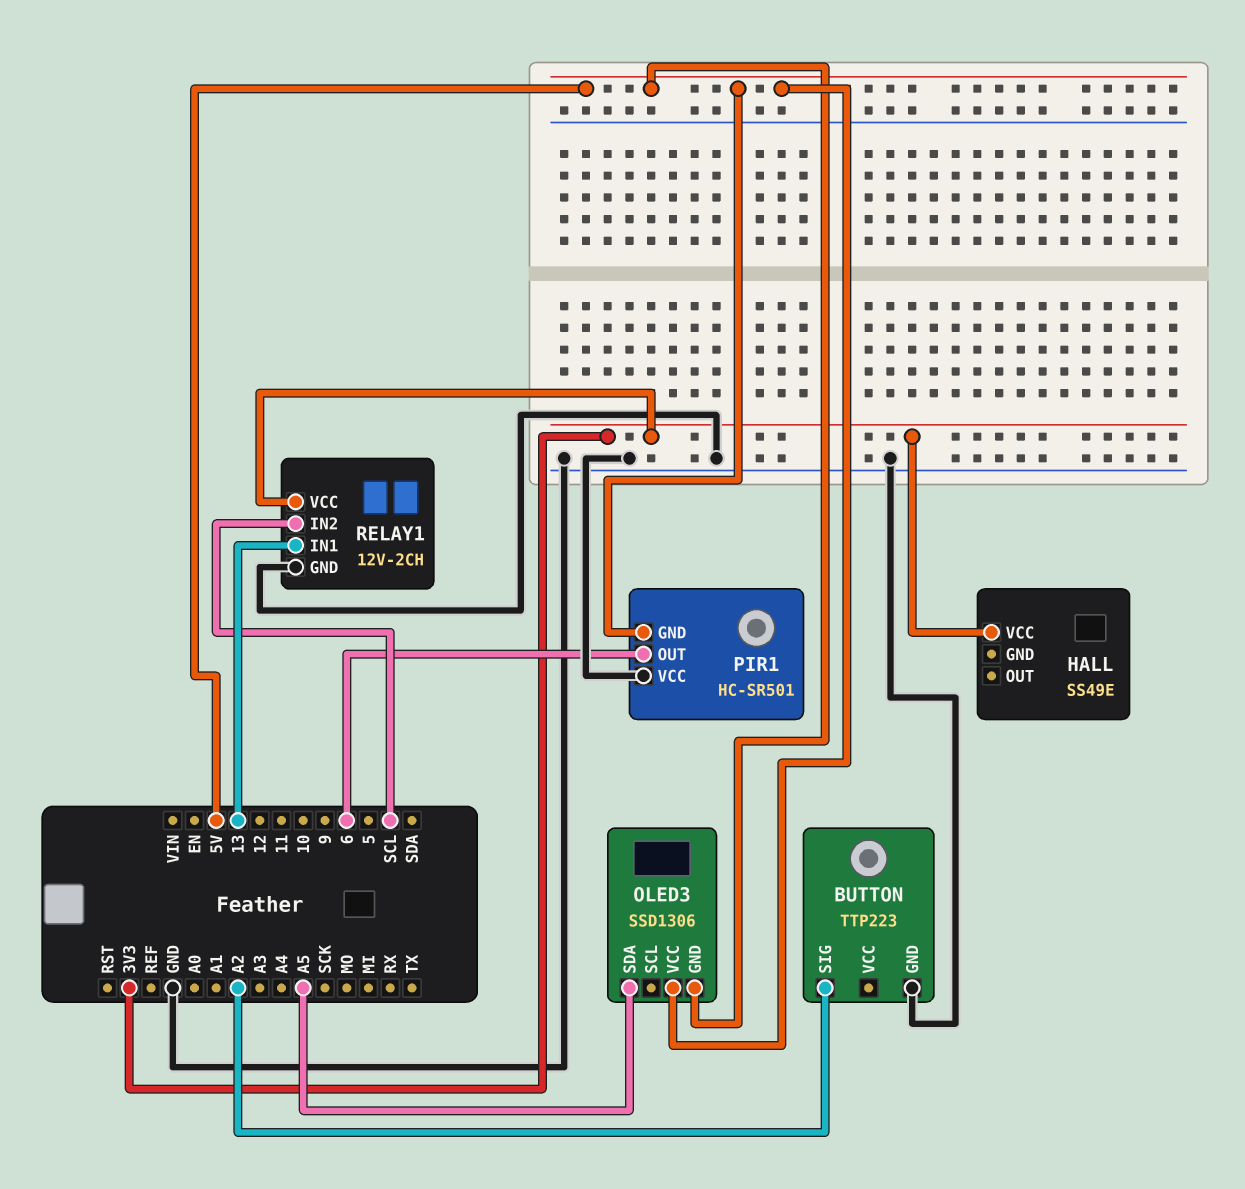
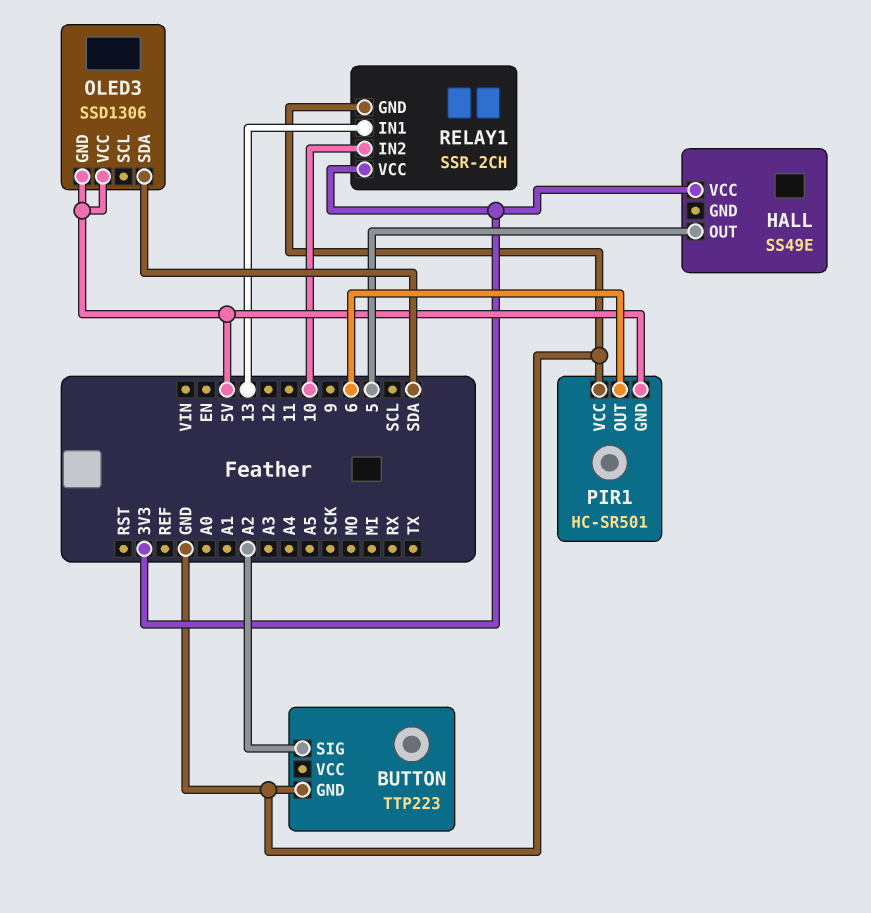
HALL pin OUT: none -> 5
OLED3 pin SDA: A5 -> SDA
RELAY1: 12V-2CH -> SSR-2CH
RELAY1 pin IN2: SCL -> 10

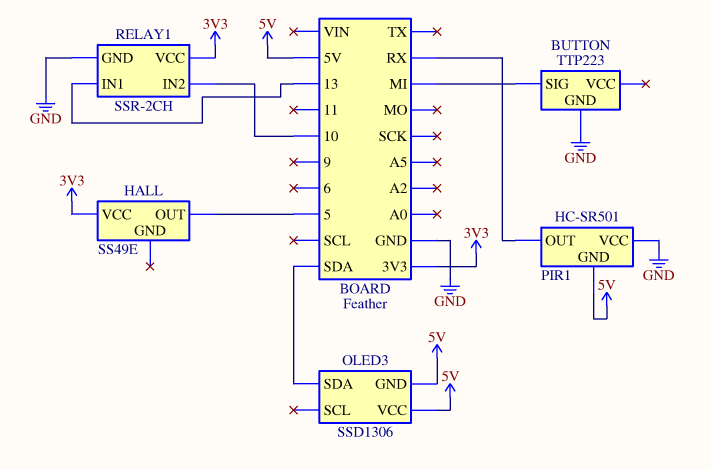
BUTTON pin SIG: A2 -> MI
PIR1 pin OUT: 6 -> RX

